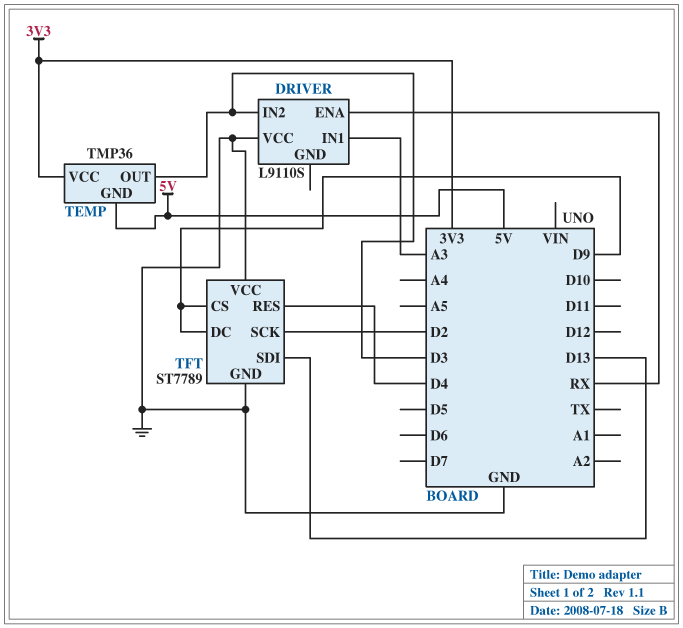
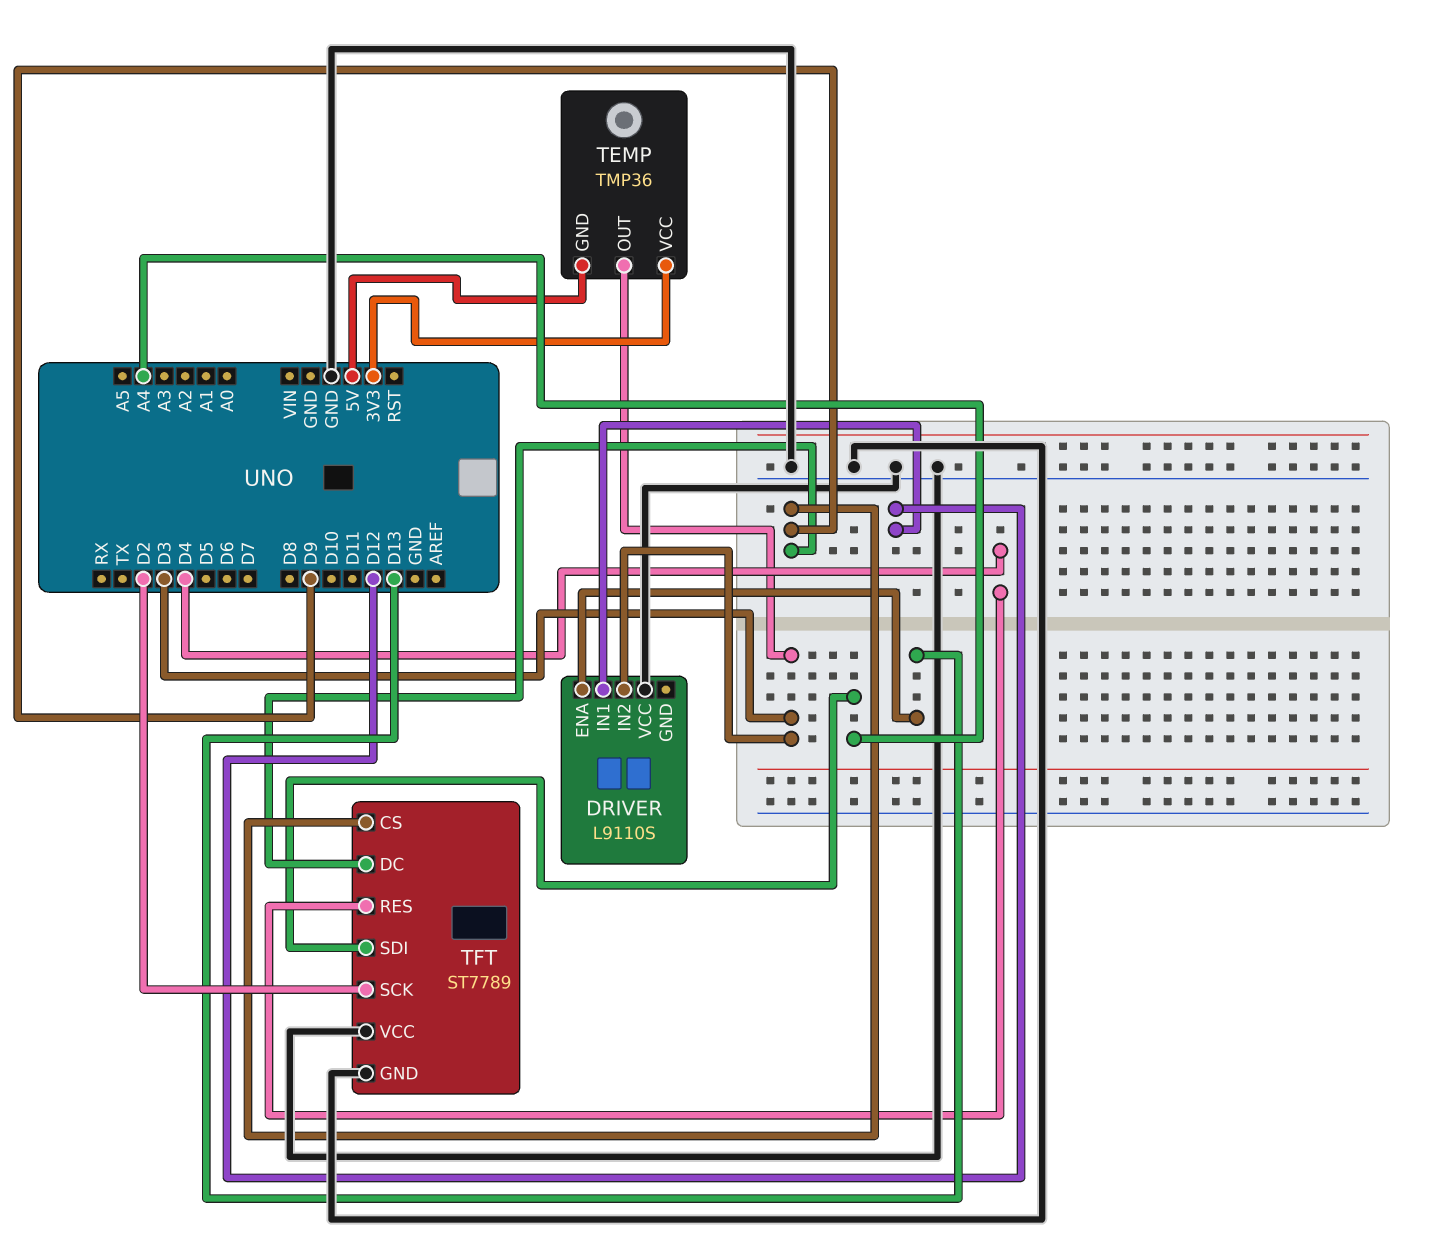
DRIVER pin ENA: RX -> D13
DRIVER pin IN1: A3 -> D12
TFT pin SDI: D13 -> A4

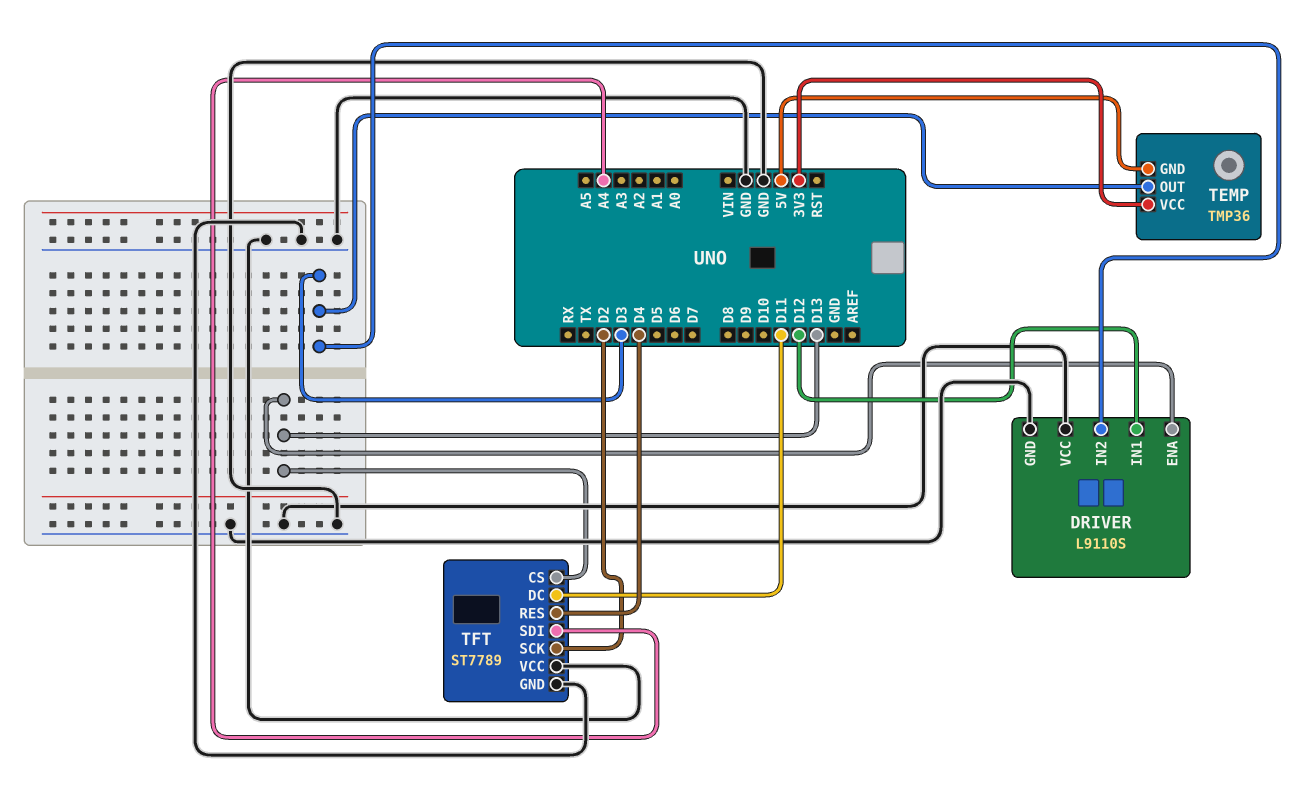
DRIVER pin GND: none -> GND
TFT pin CS: D9 -> D13
TFT pin DC: D9 -> D11

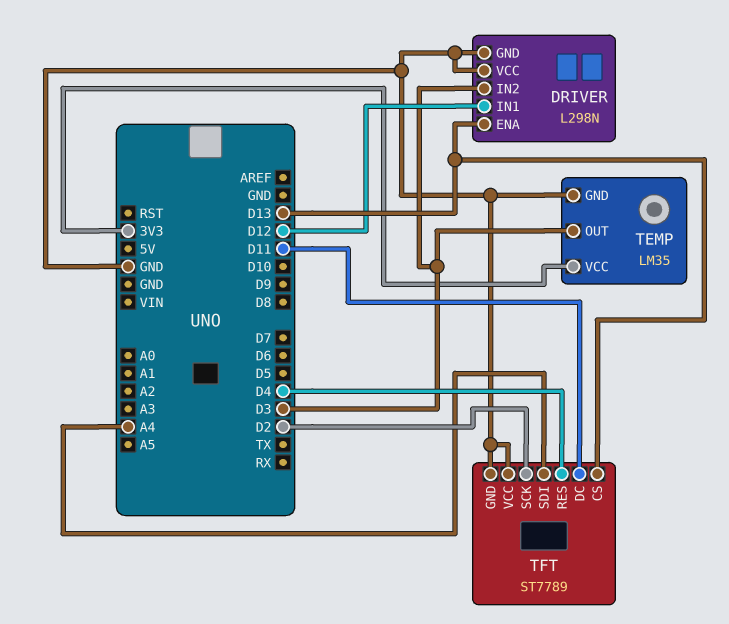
DRIVER: L9110S -> L298N
TEMP: TMP36 -> LM35
TEMP pin GND: 5V -> GND

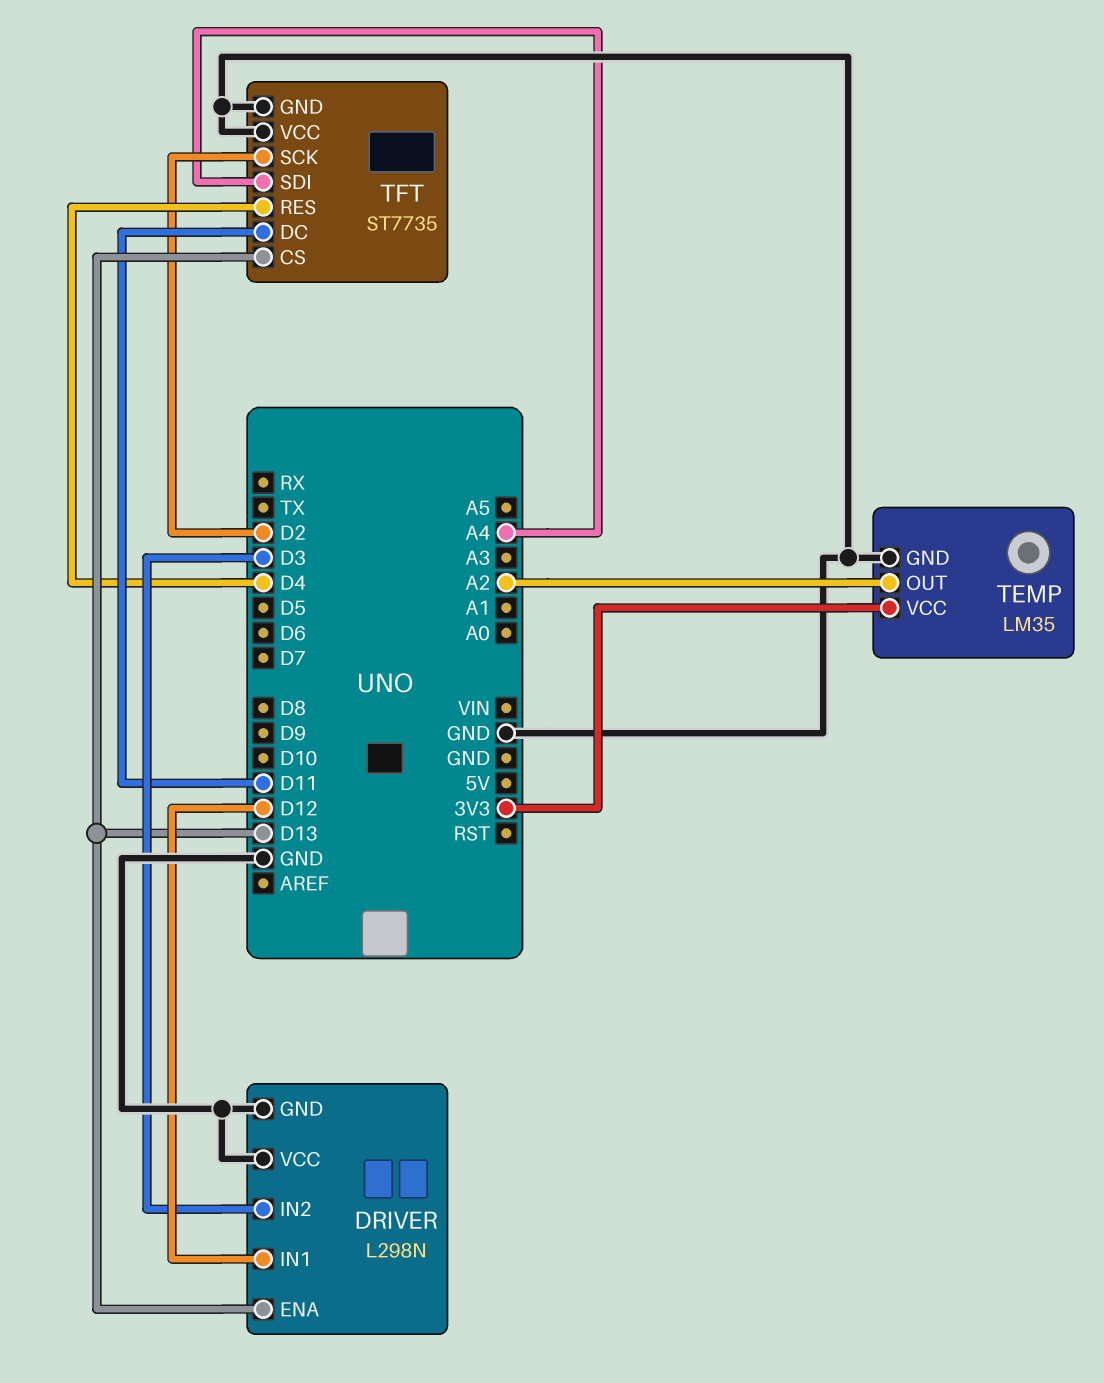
TEMP pin OUT: D3 -> A2
TFT: ST7789 -> ST7735

